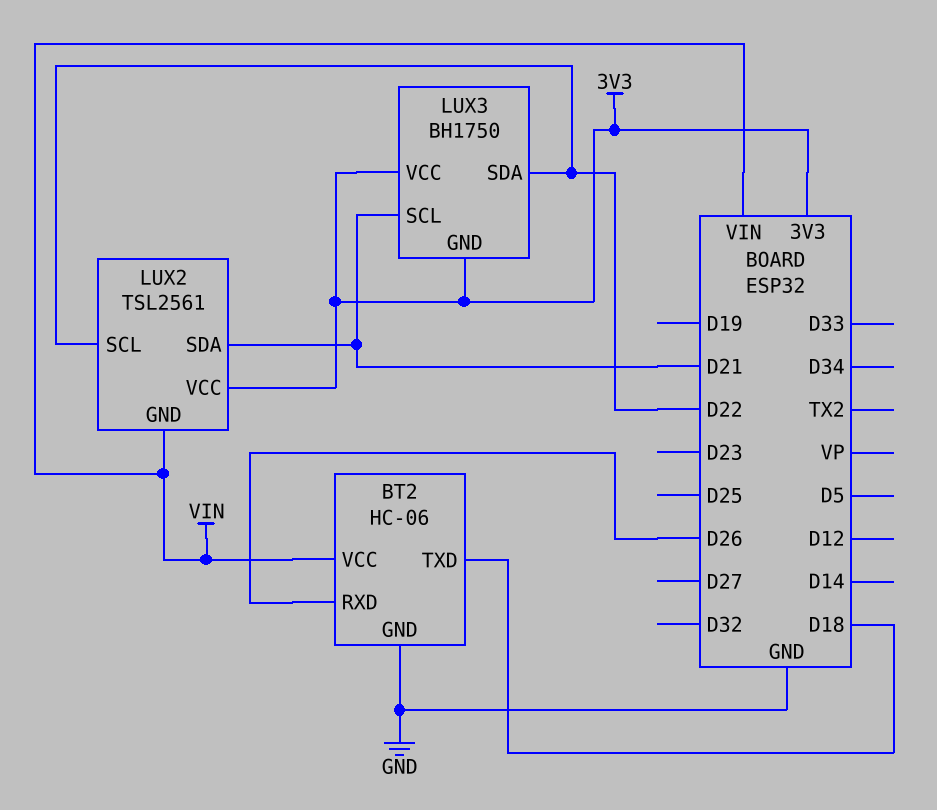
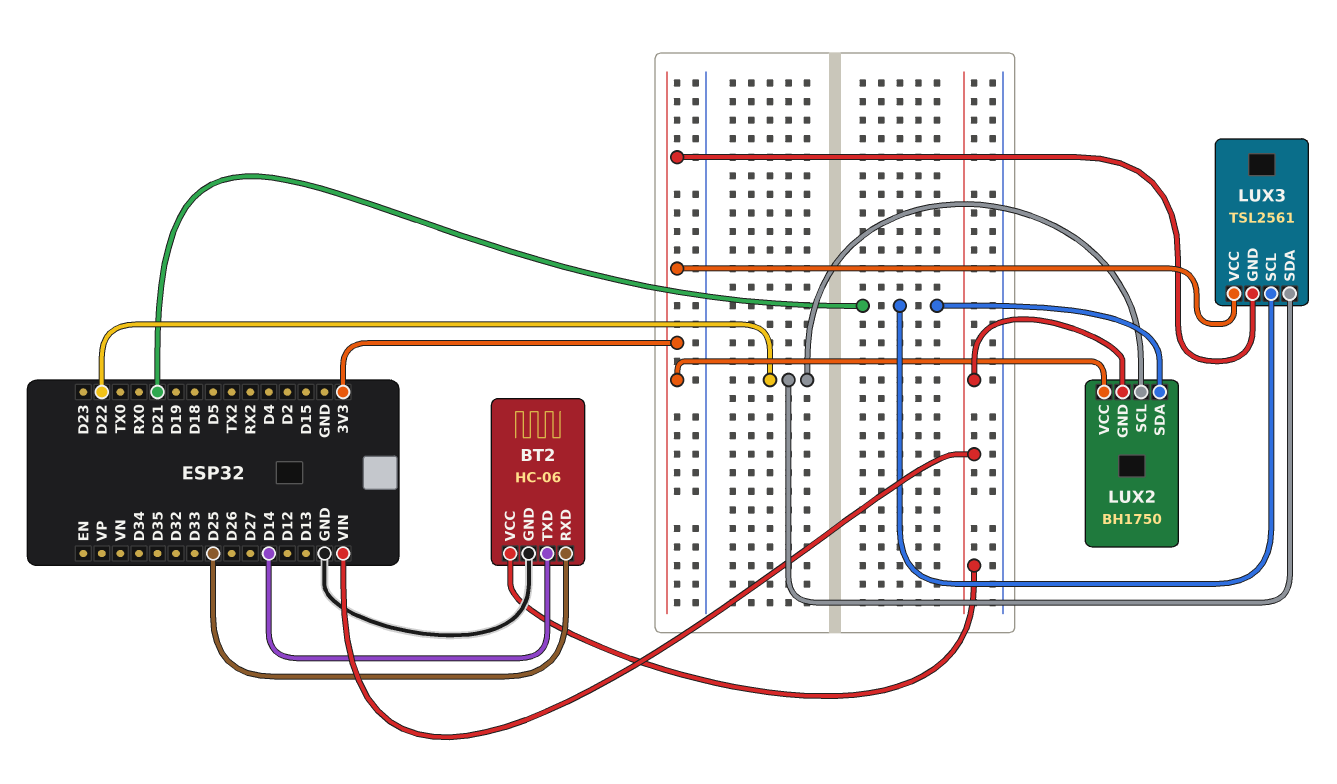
BT2 pin RXD: D26 -> D25
BT2 pin TXD: D18 -> D14
LUX2: TSL2561 -> BH1750
LUX3: BH1750 -> TSL2561

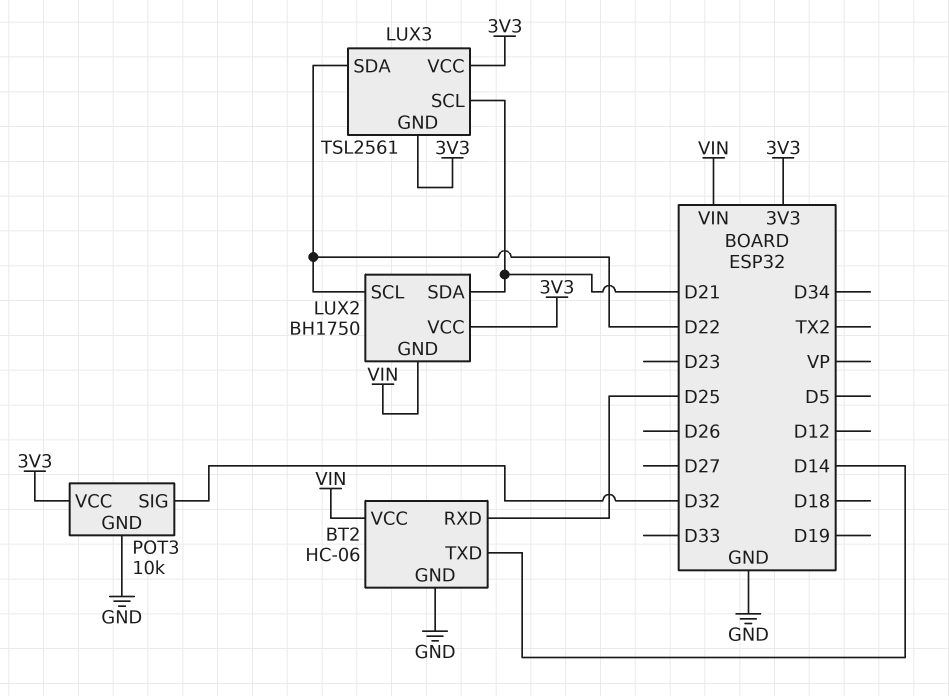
POT3: none -> 10k
POT3 pin GND: none -> GND
POT3 pin SIG: none -> D32
POT3 pin VCC: none -> 3V3

